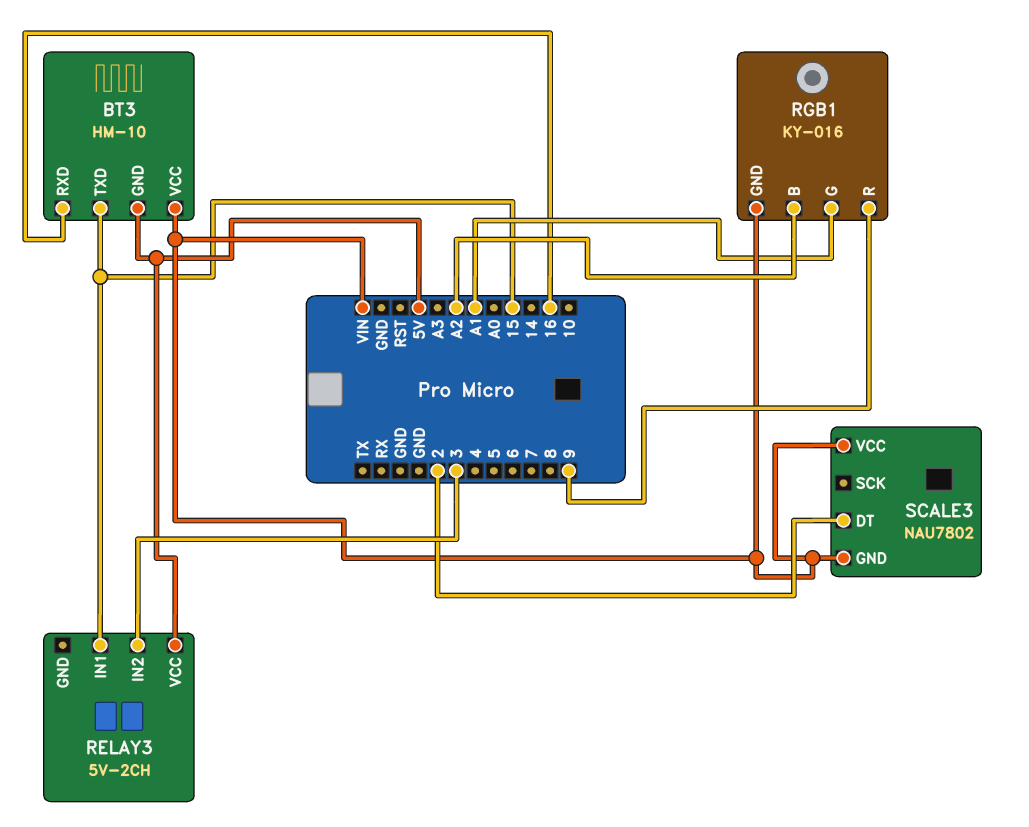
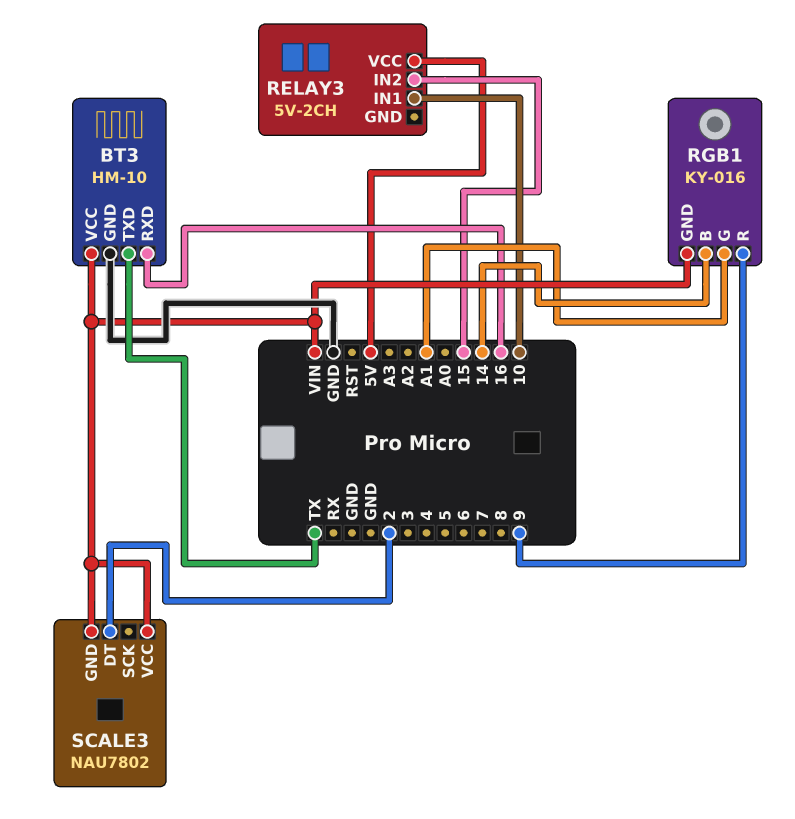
BT3 pin GND: 5V -> GND
BT3 pin TXD: 15 -> TX
RELAY3 pin IN1: 15 -> 10
RELAY3 pin IN2: 3 -> 15
RGB1 pin B: A2 -> 14

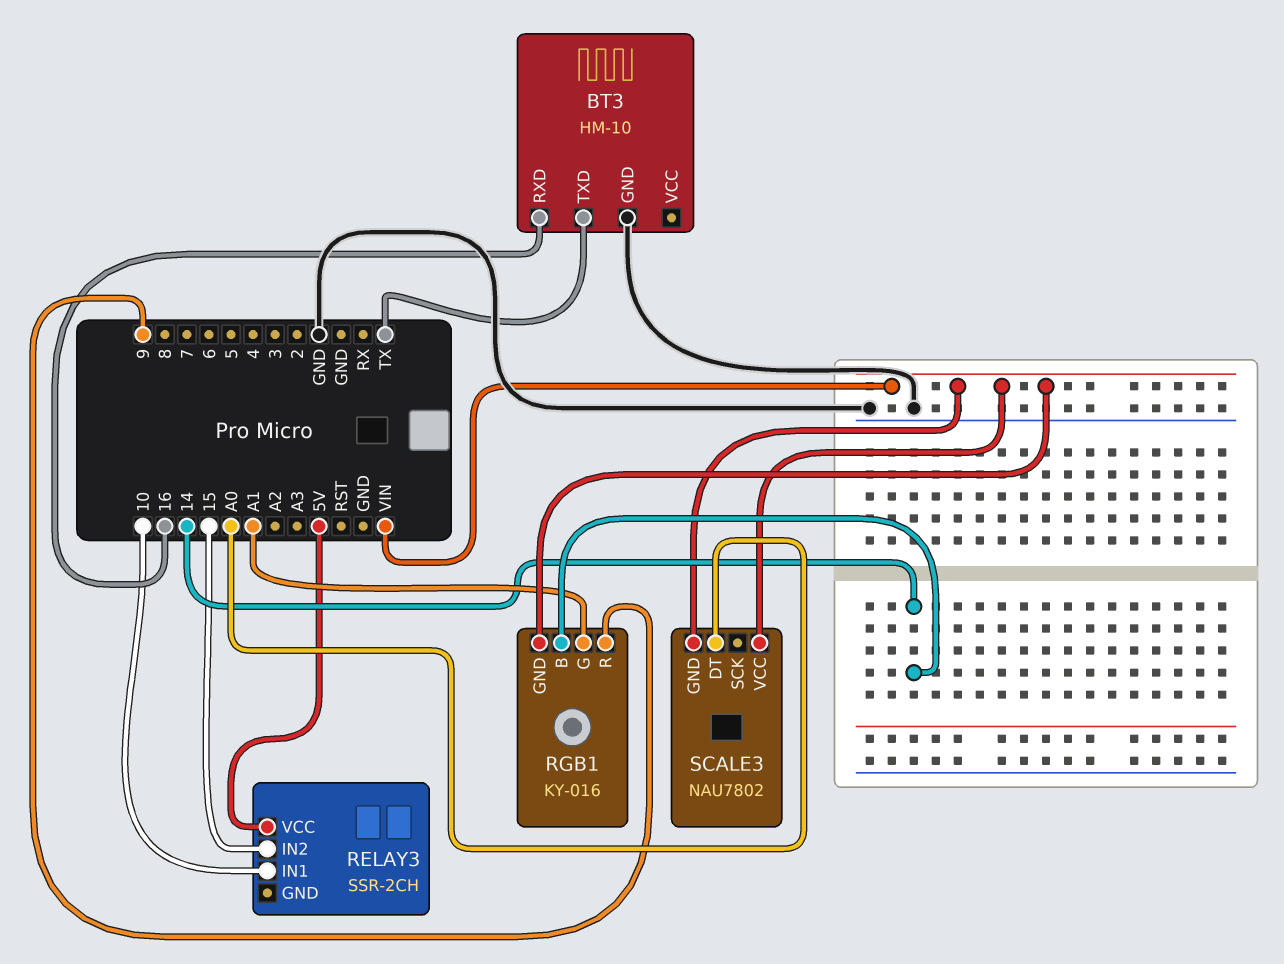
BT3 pin VCC: VIN -> none
RELAY3: 5V-2CH -> SSR-2CH
SCALE3 pin DT: 2 -> A0

